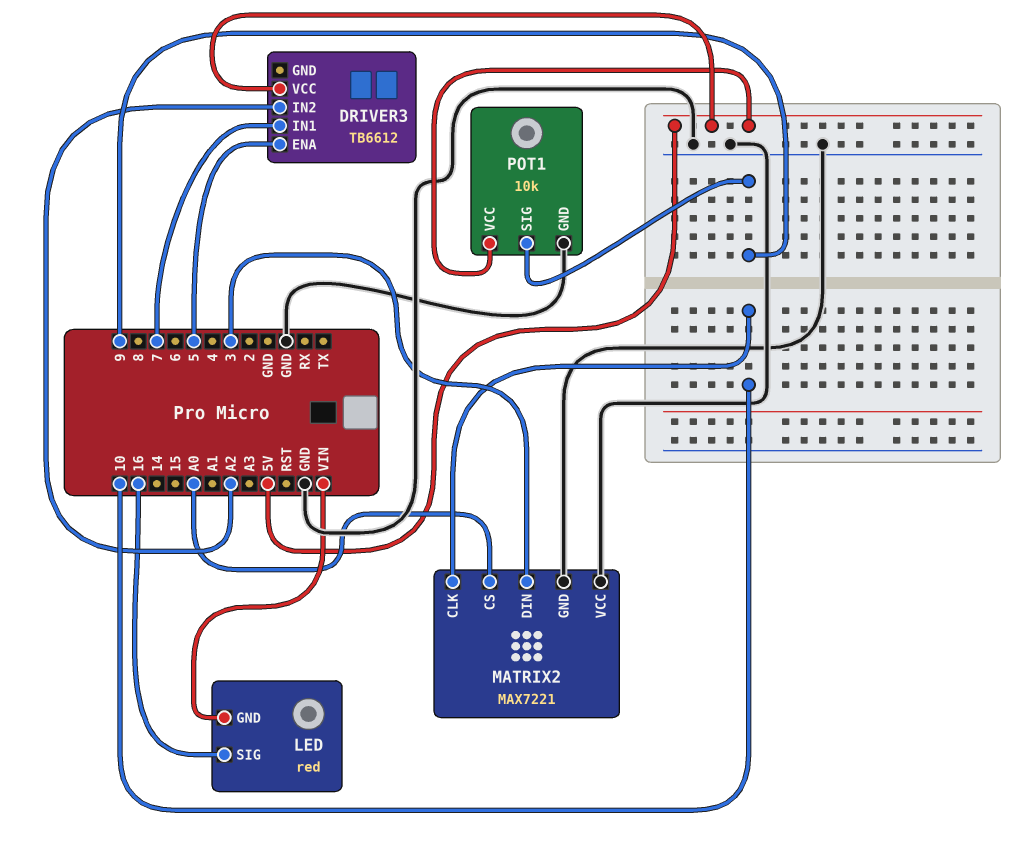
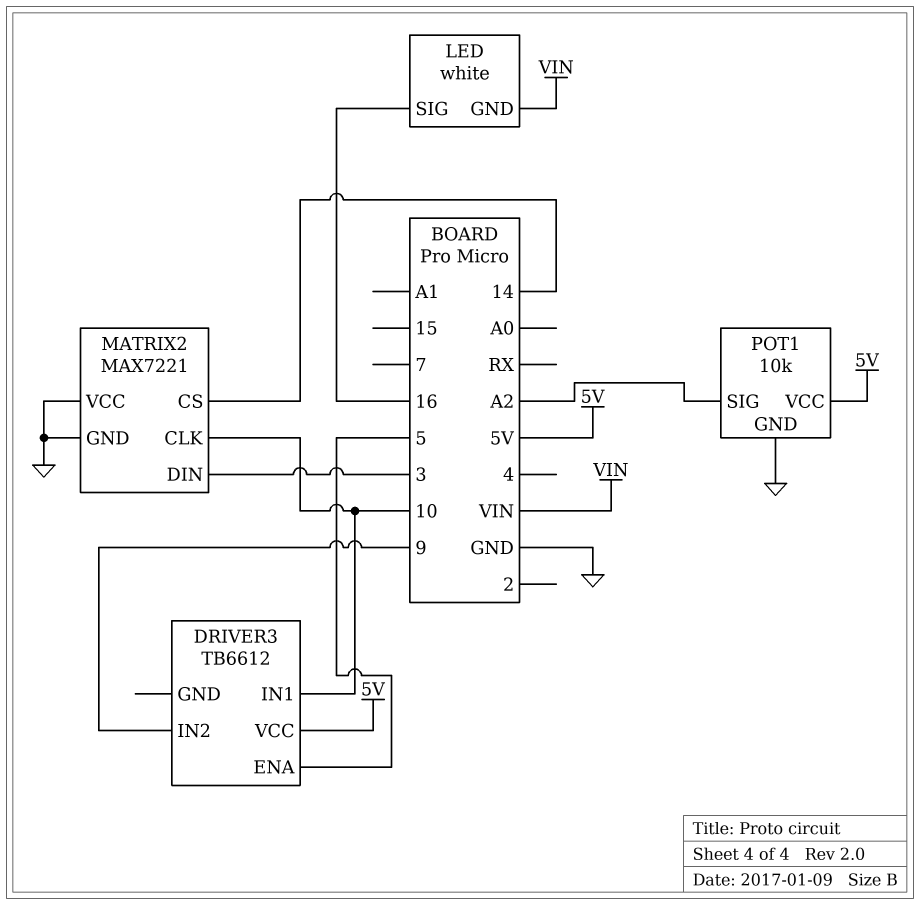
DRIVER3 pin IN1: 7 -> 10
DRIVER3 pin IN2: A2 -> 9
LED: red -> white
MATRIX2 pin CS: A0 -> 14
POT1 pin SIG: 9 -> A2

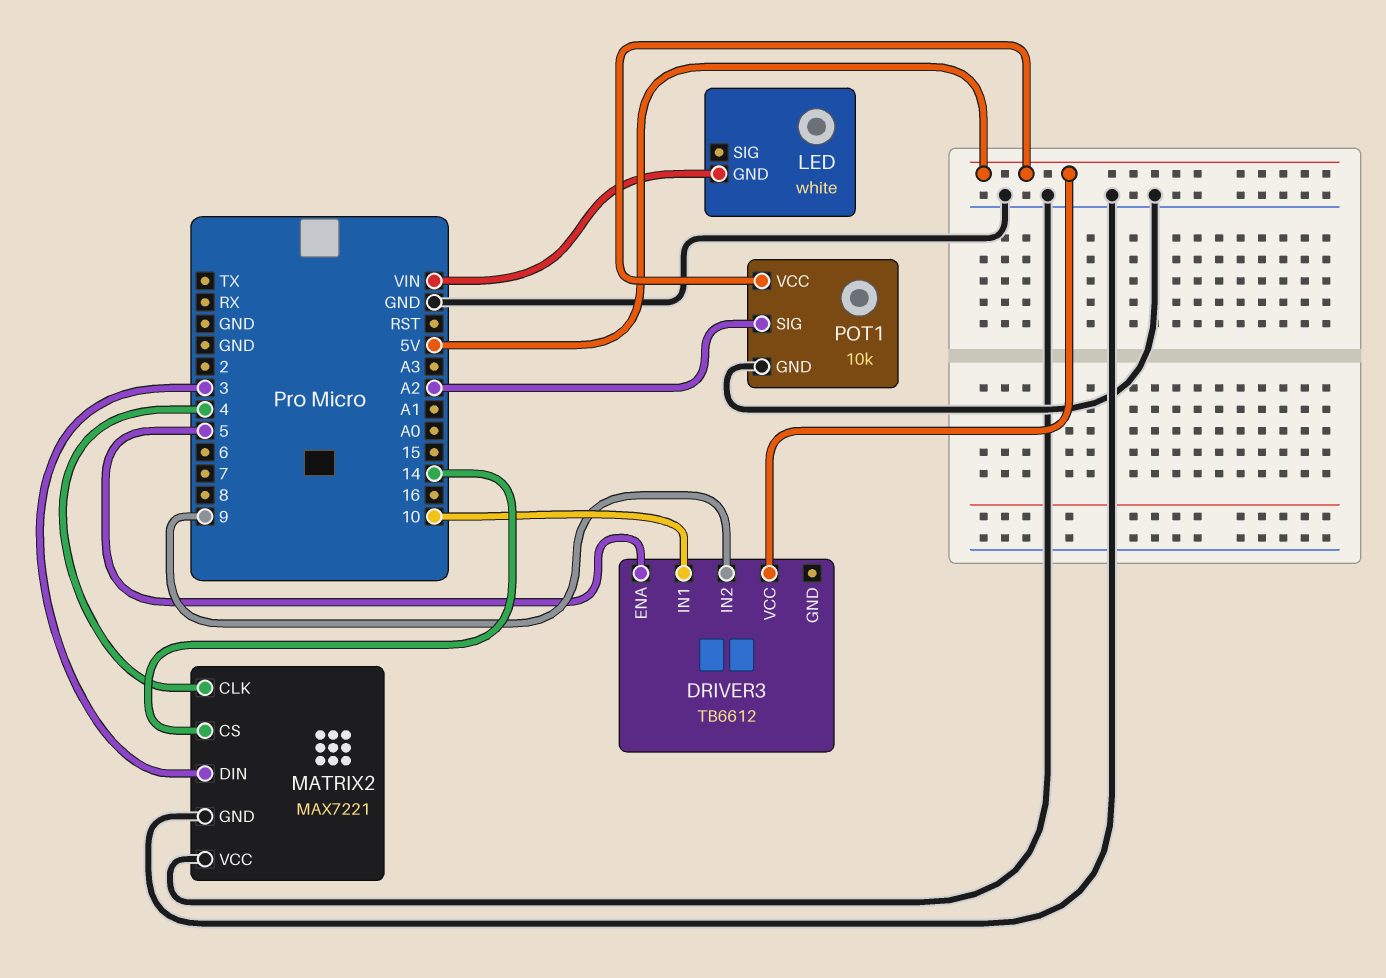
LED pin SIG: 16 -> none
MATRIX2 pin CLK: 10 -> 4

